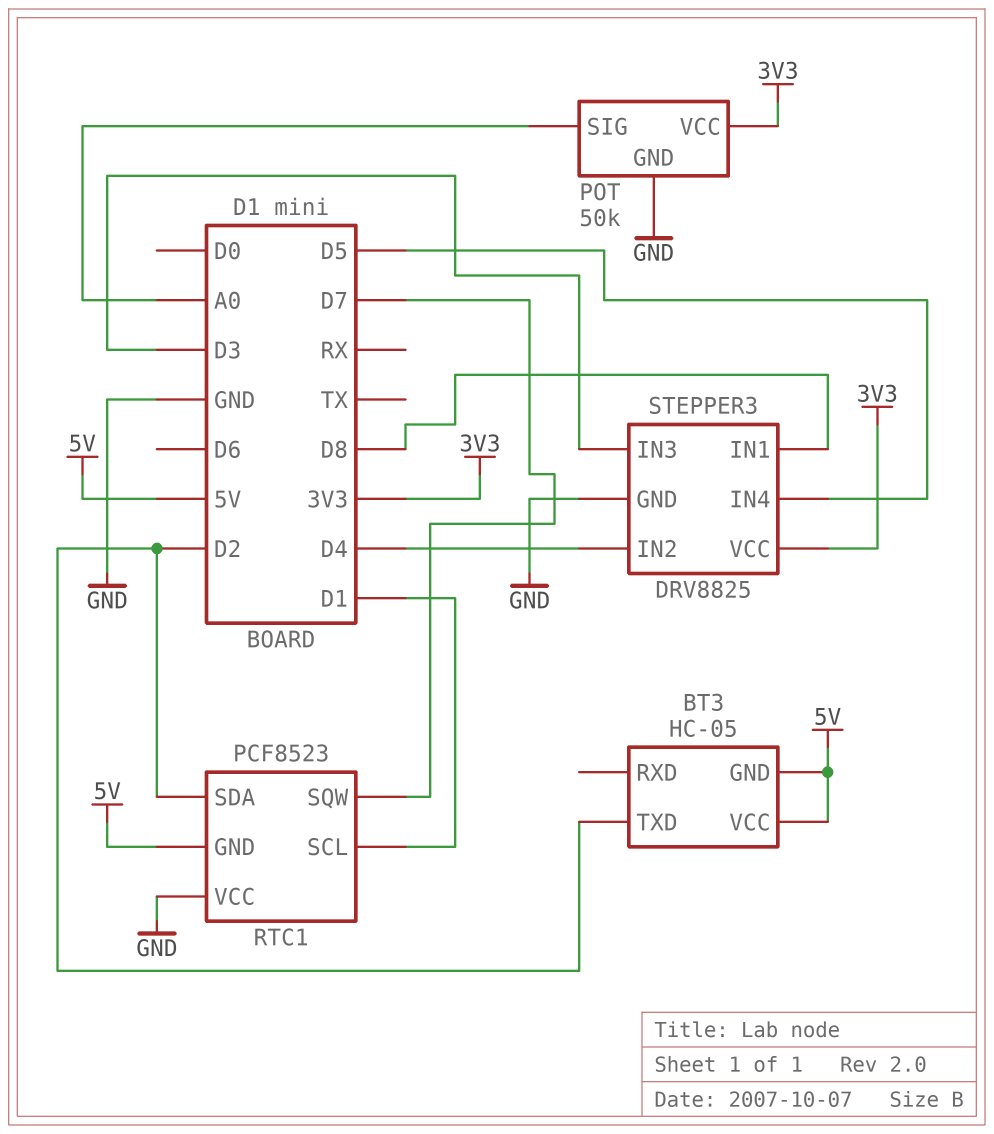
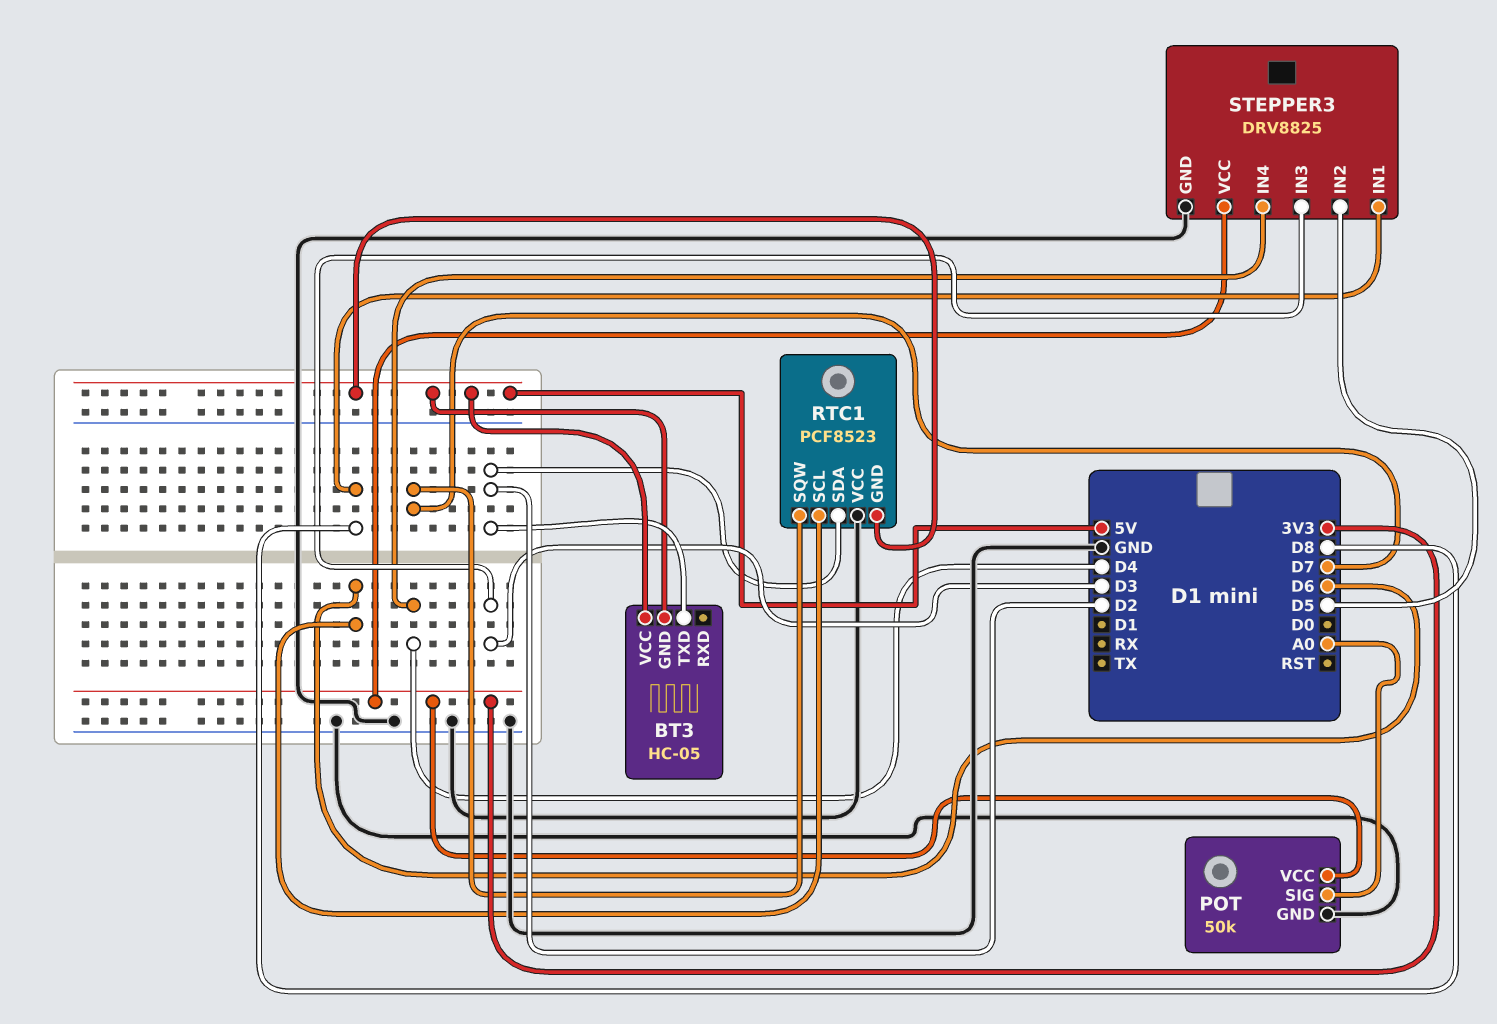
RTC1 pin SCL: D1 -> D6
STEPPER3 pin IN2: D4 -> D5
STEPPER3 pin IN4: D5 -> D4

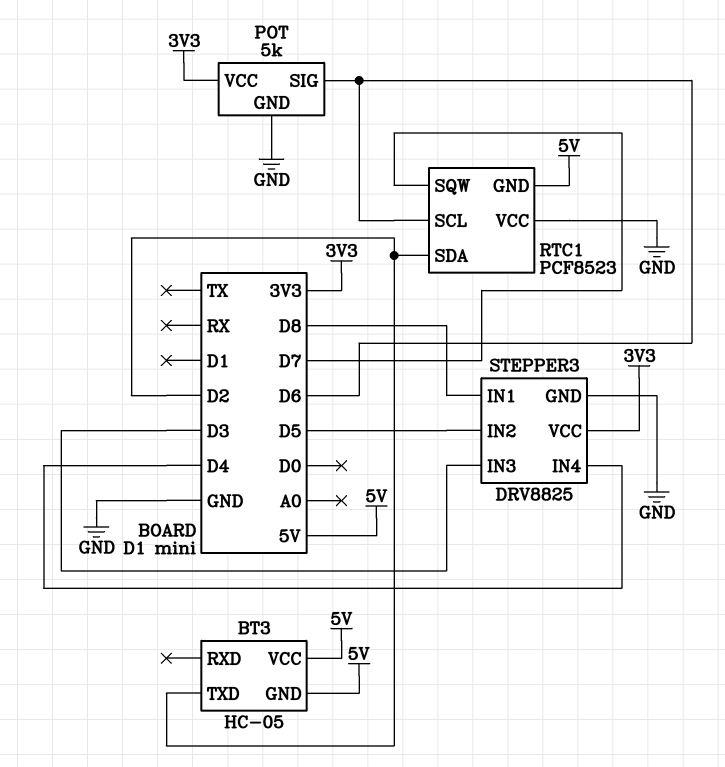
POT: 50k -> 5k
POT pin SIG: A0 -> D6

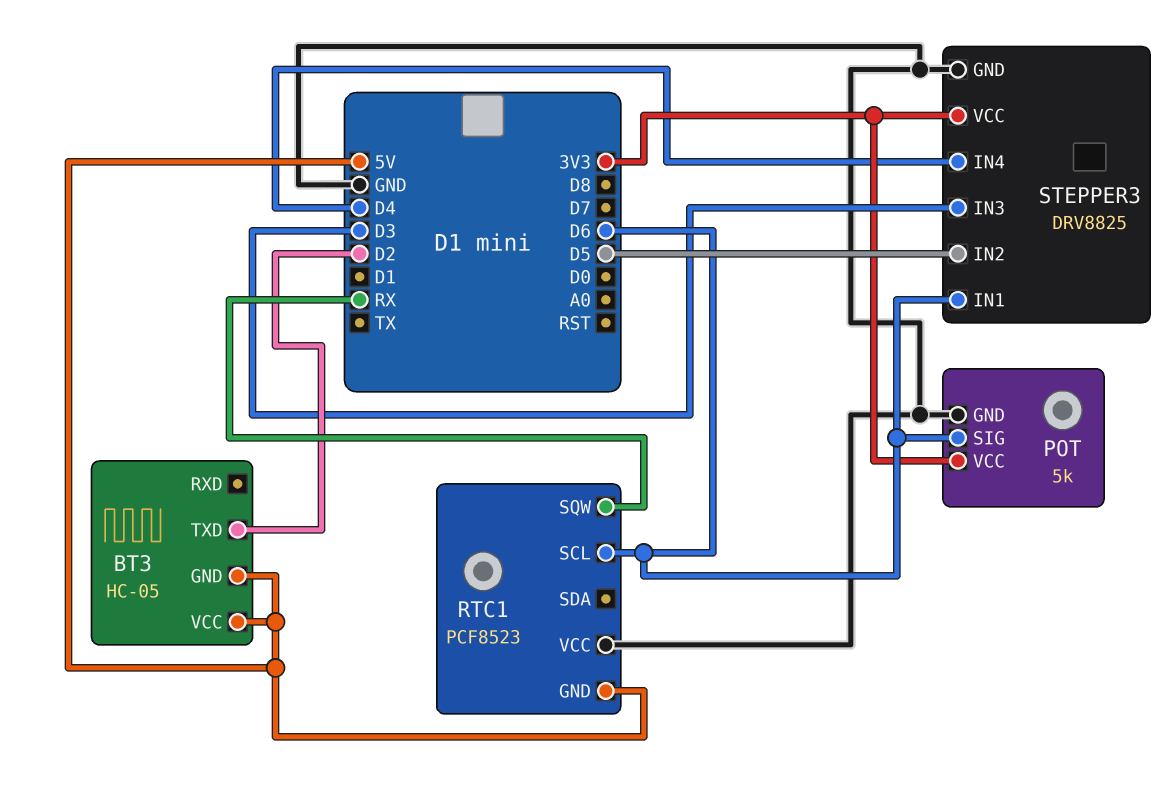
RTC1 pin SDA: D2 -> none
RTC1 pin SQW: D7 -> RX
STEPPER3 pin IN1: D8 -> D6

